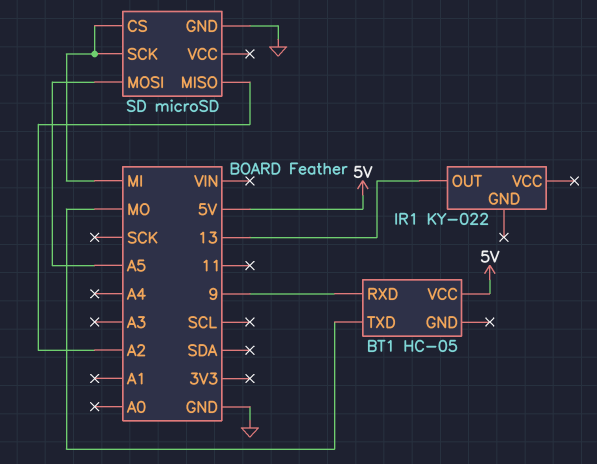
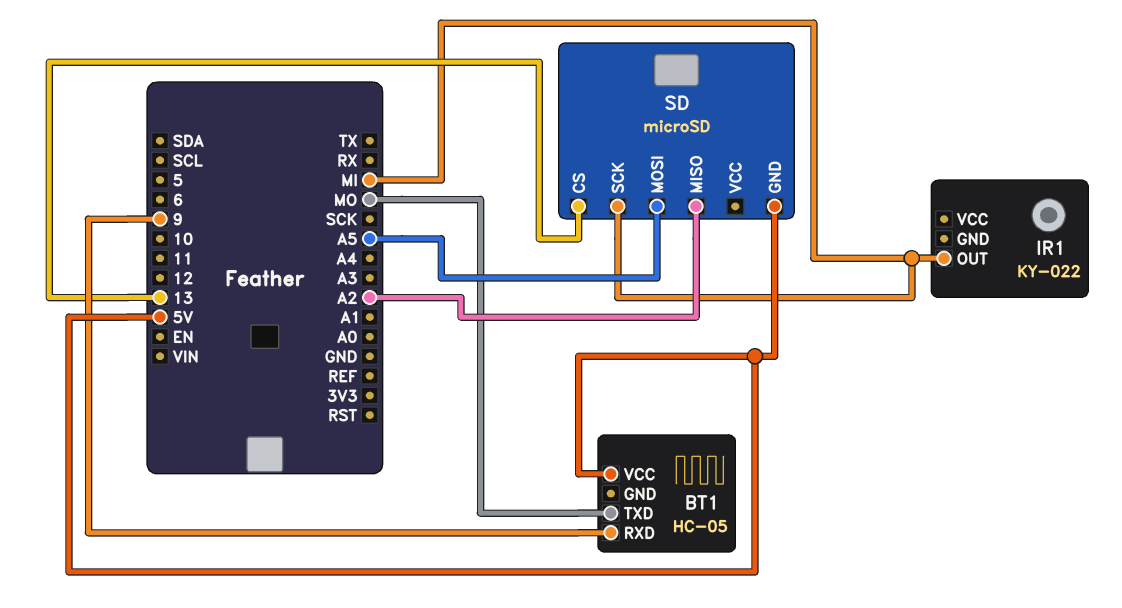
IR1 pin OUT: 13 -> MI
SD pin CS: MI -> 13
SD pin GND: GND -> 5V

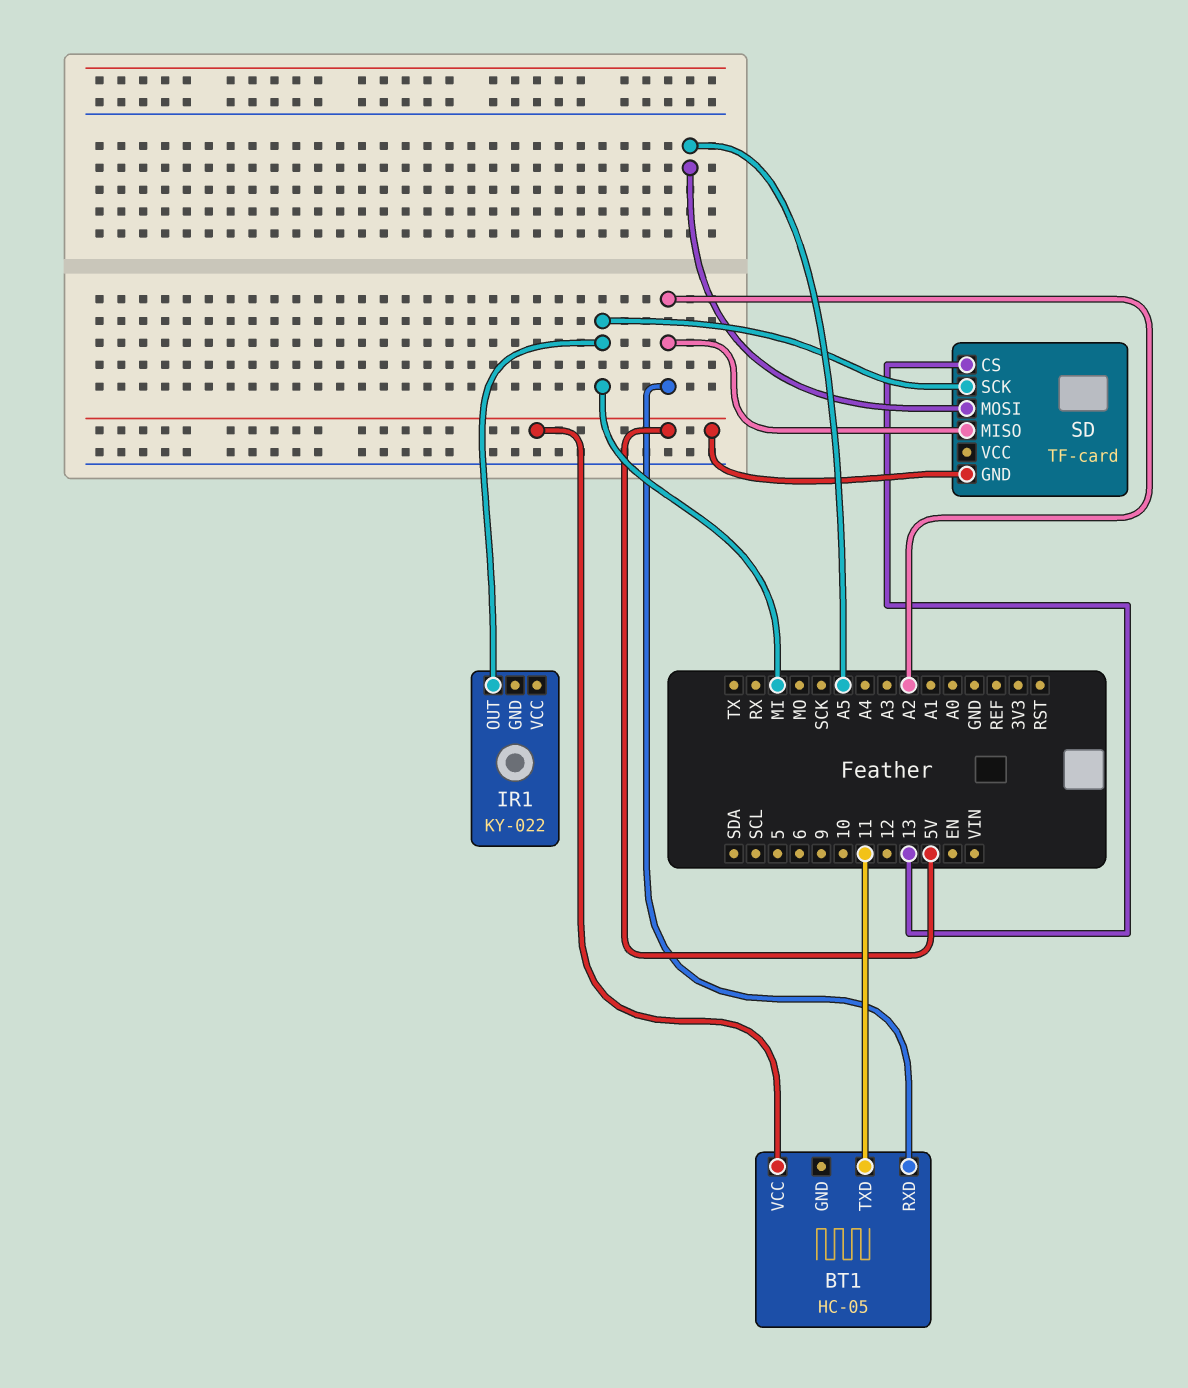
BT1 pin RXD: 9 -> A2
BT1 pin TXD: MO -> 11
SD: microSD -> TF-card

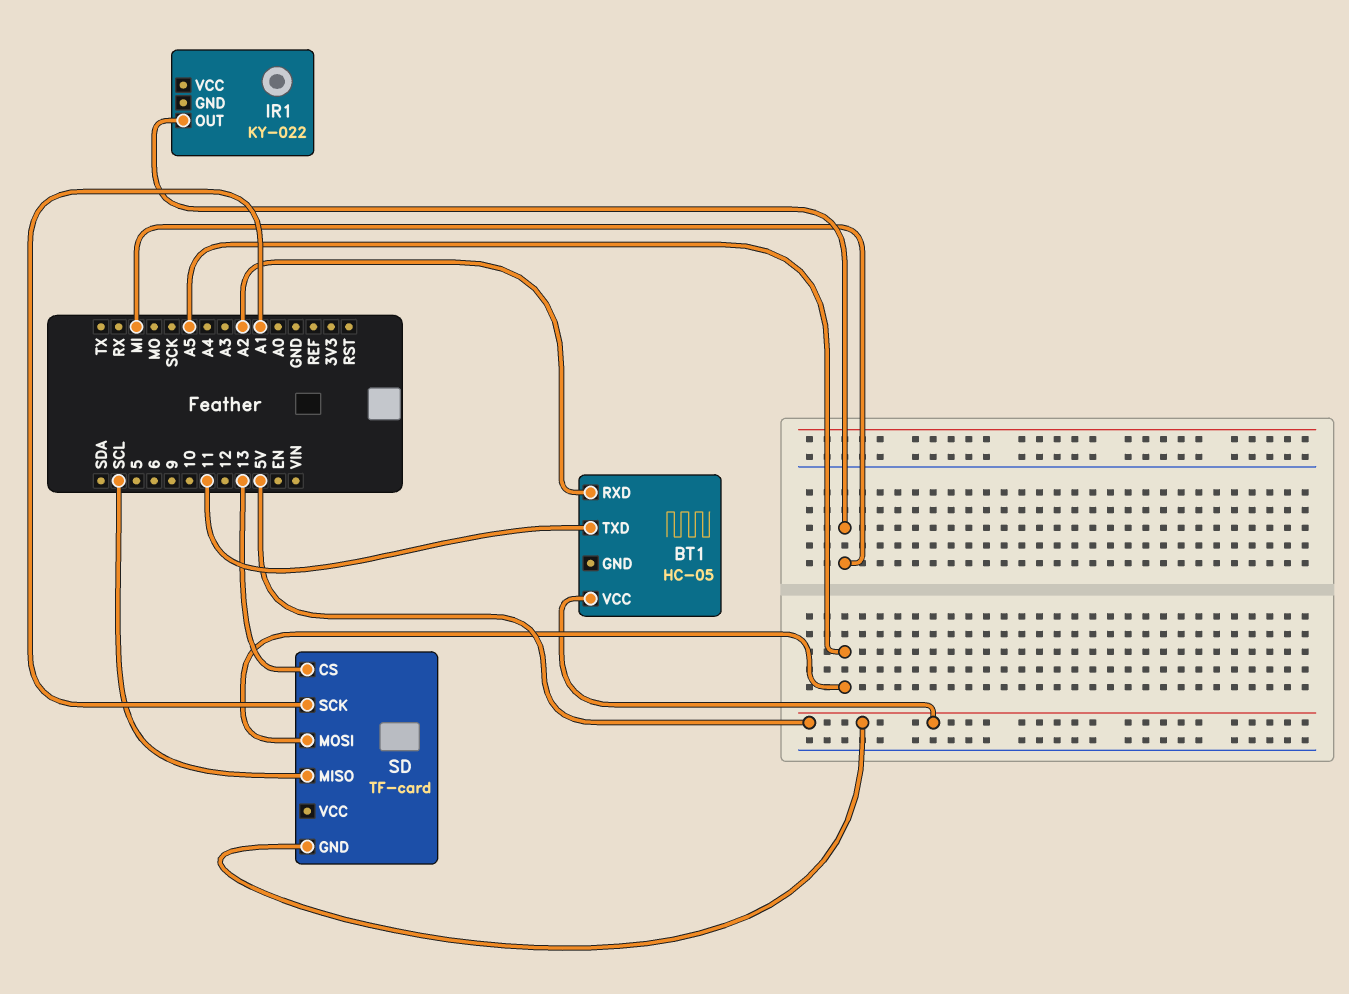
SD pin MISO: A2 -> SCL
SD pin SCK: MI -> A1

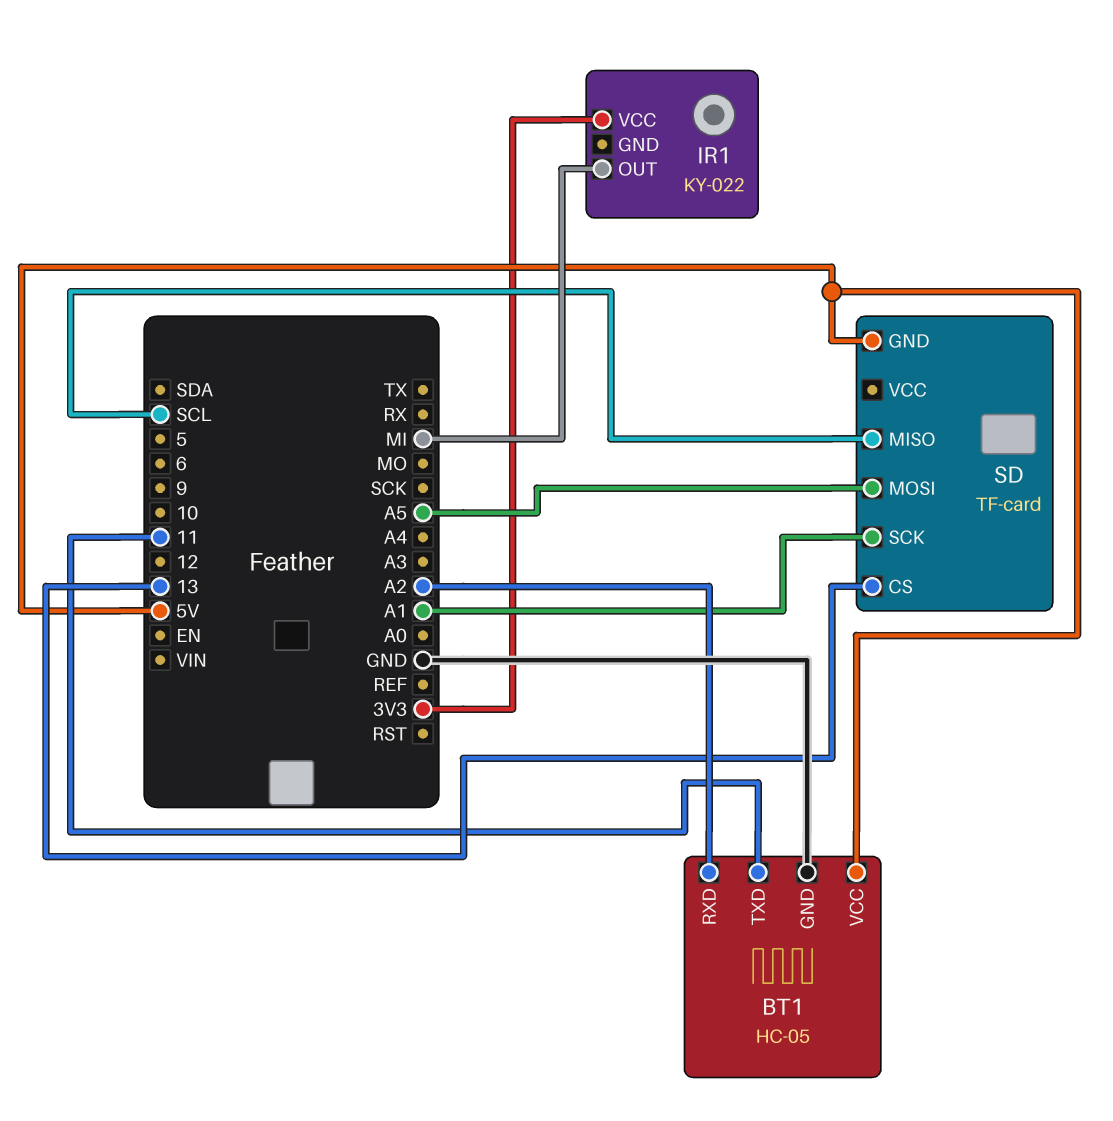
BT1 pin GND: none -> GND
IR1 pin VCC: none -> 3V3

